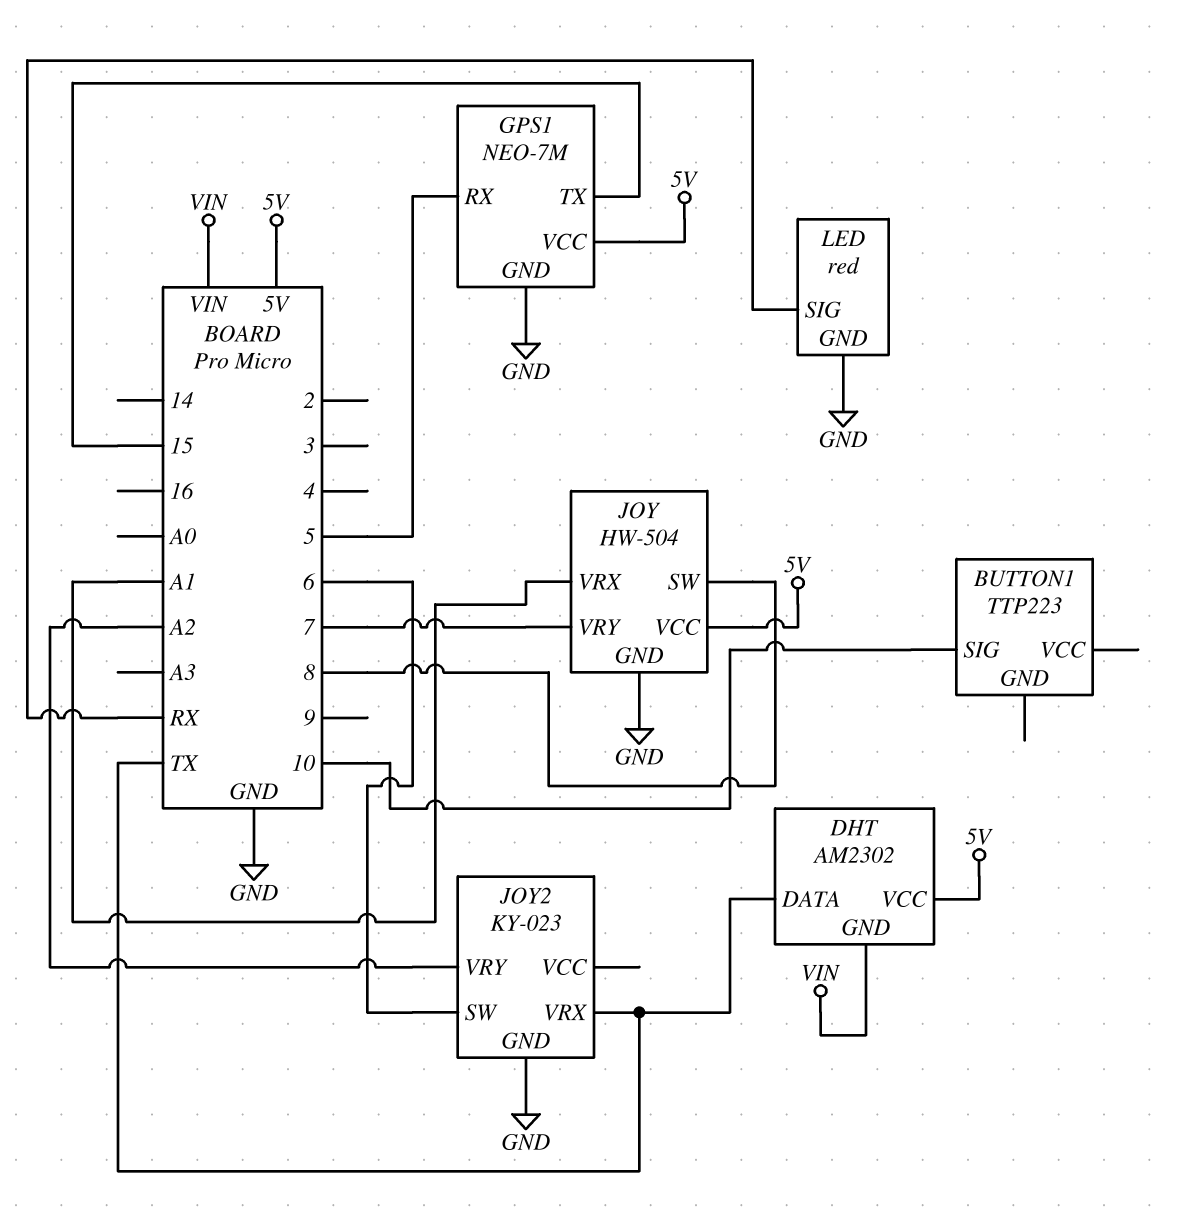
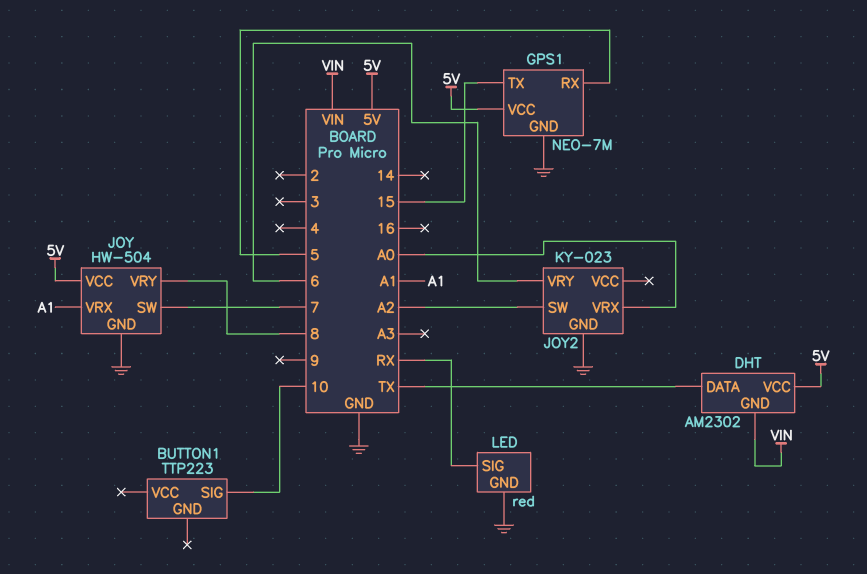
JOY pin SW: 8 -> 7
JOY pin VRY: 7 -> 8
JOY2 pin SW: 6 -> A2
JOY2 pin VRX: TX -> A0
JOY2 pin VRY: A2 -> 6

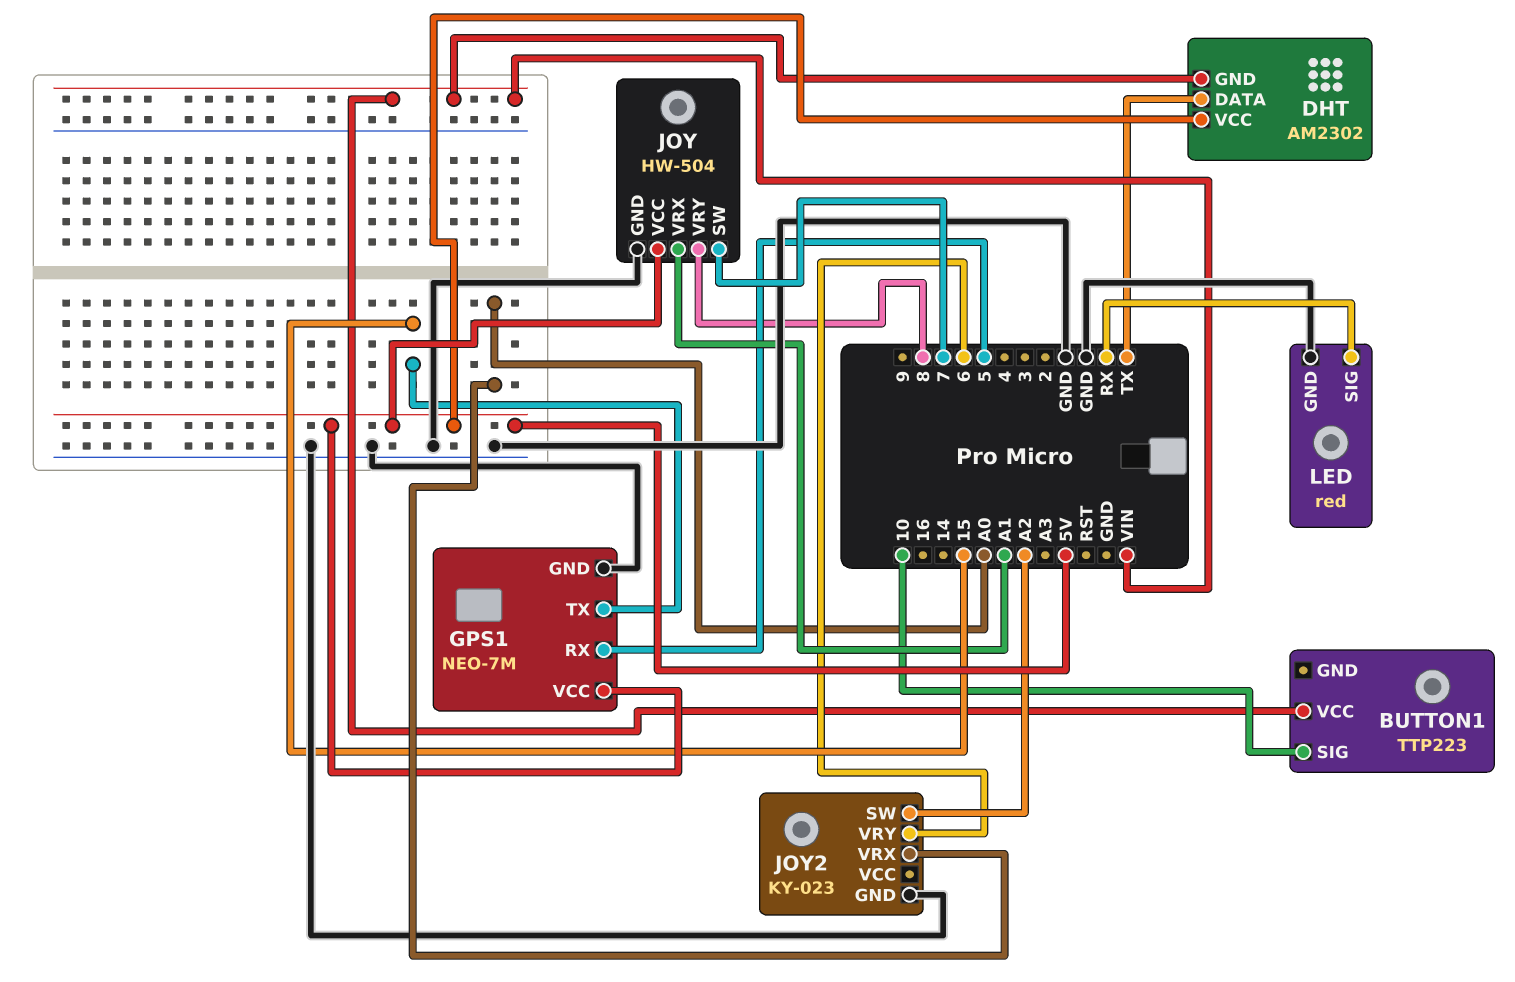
BUTTON1 pin VCC: none -> VIN

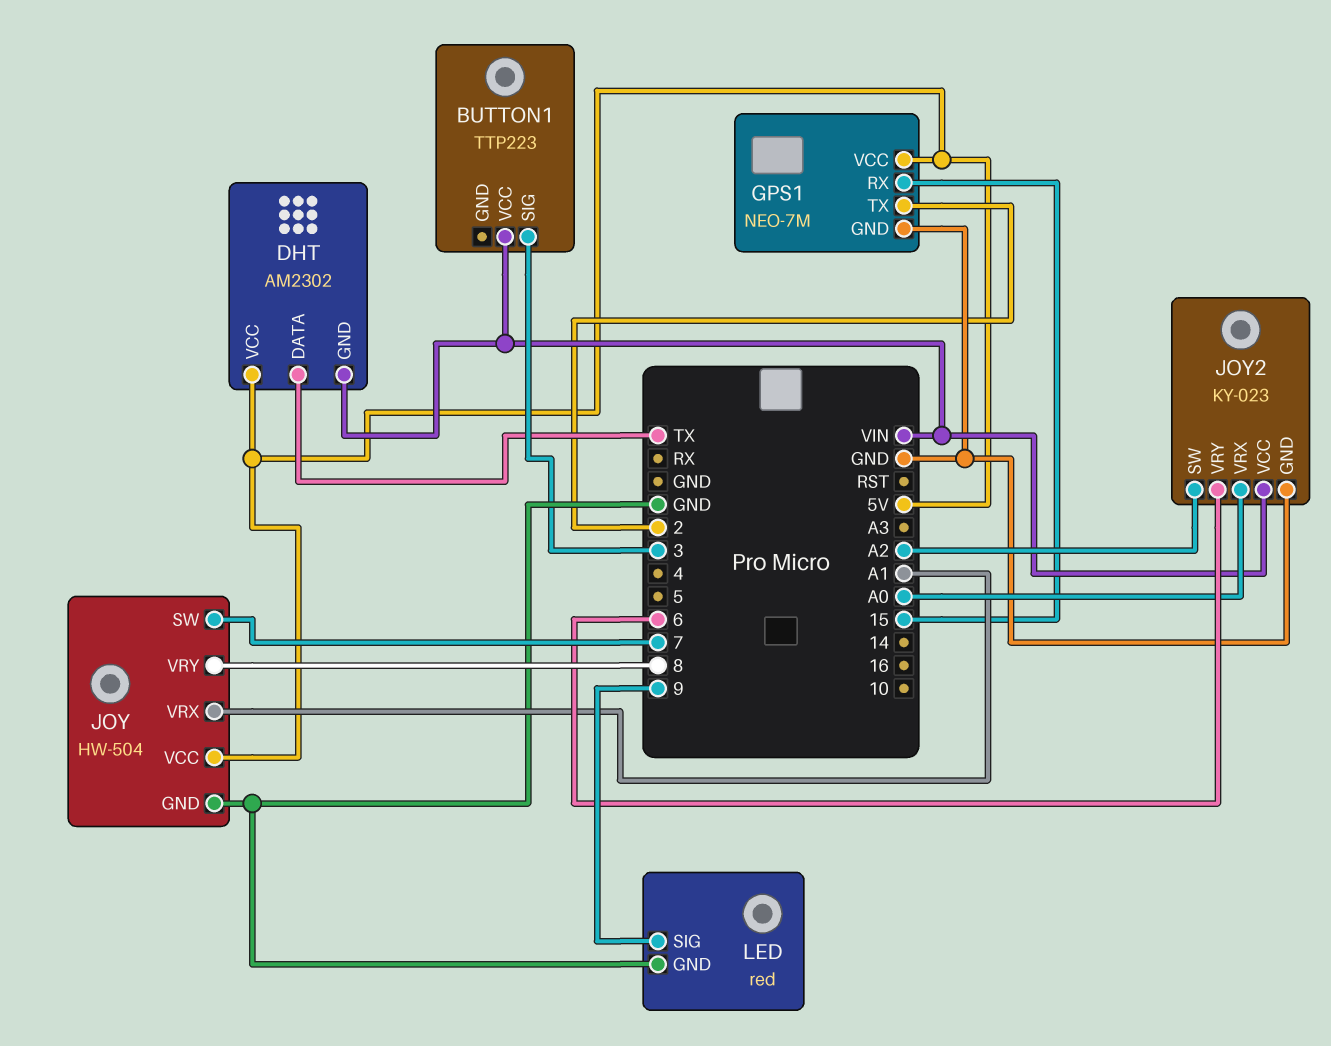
BUTTON1 pin SIG: 10 -> 3
GPS1 pin RX: 5 -> 15
GPS1 pin TX: 15 -> 2
JOY2 pin VCC: none -> VIN
LED pin SIG: RX -> 9

